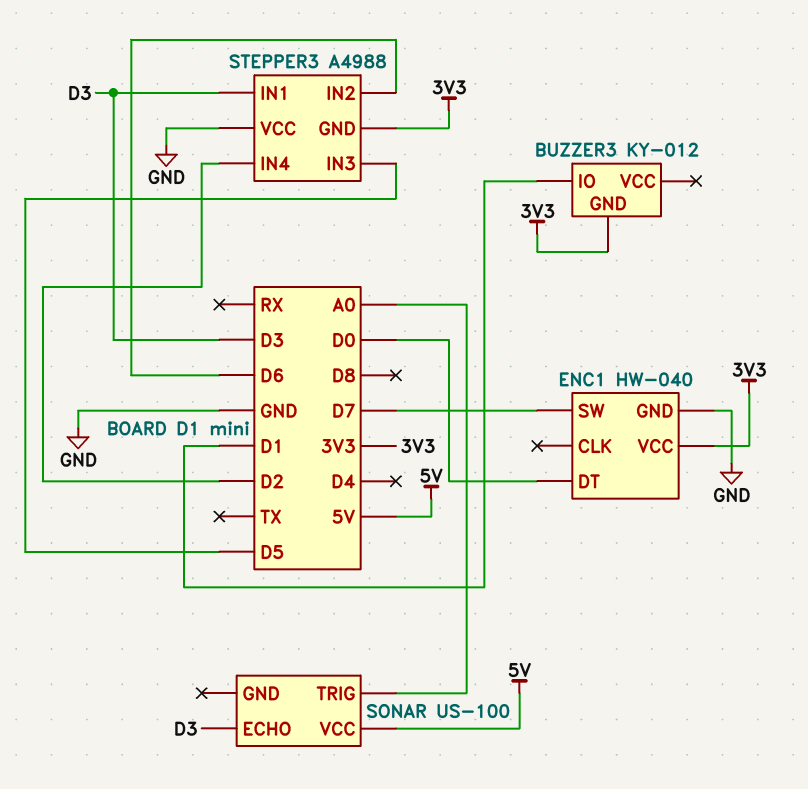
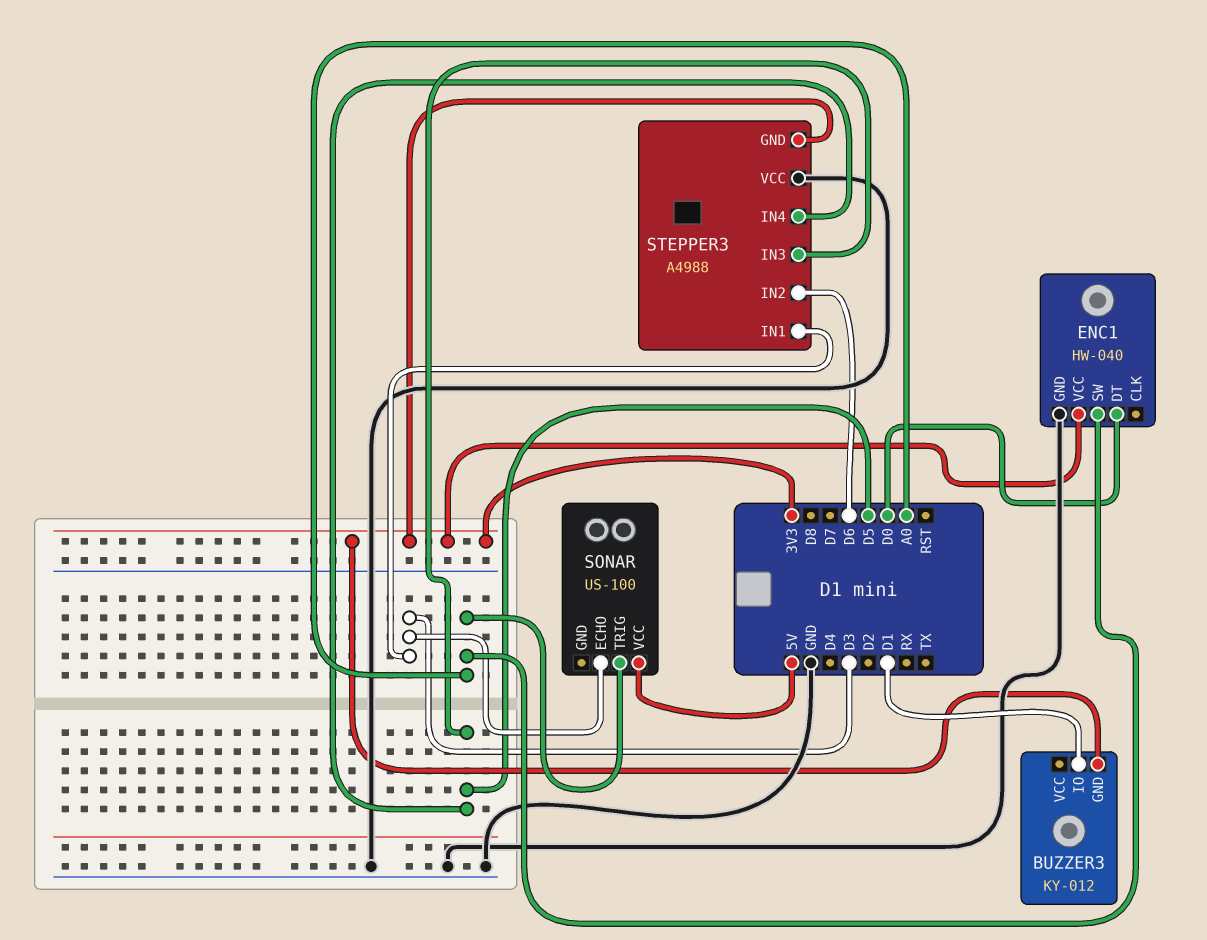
ENC1 pin SW: D7 -> A0
STEPPER3 pin IN4: D2 -> D5

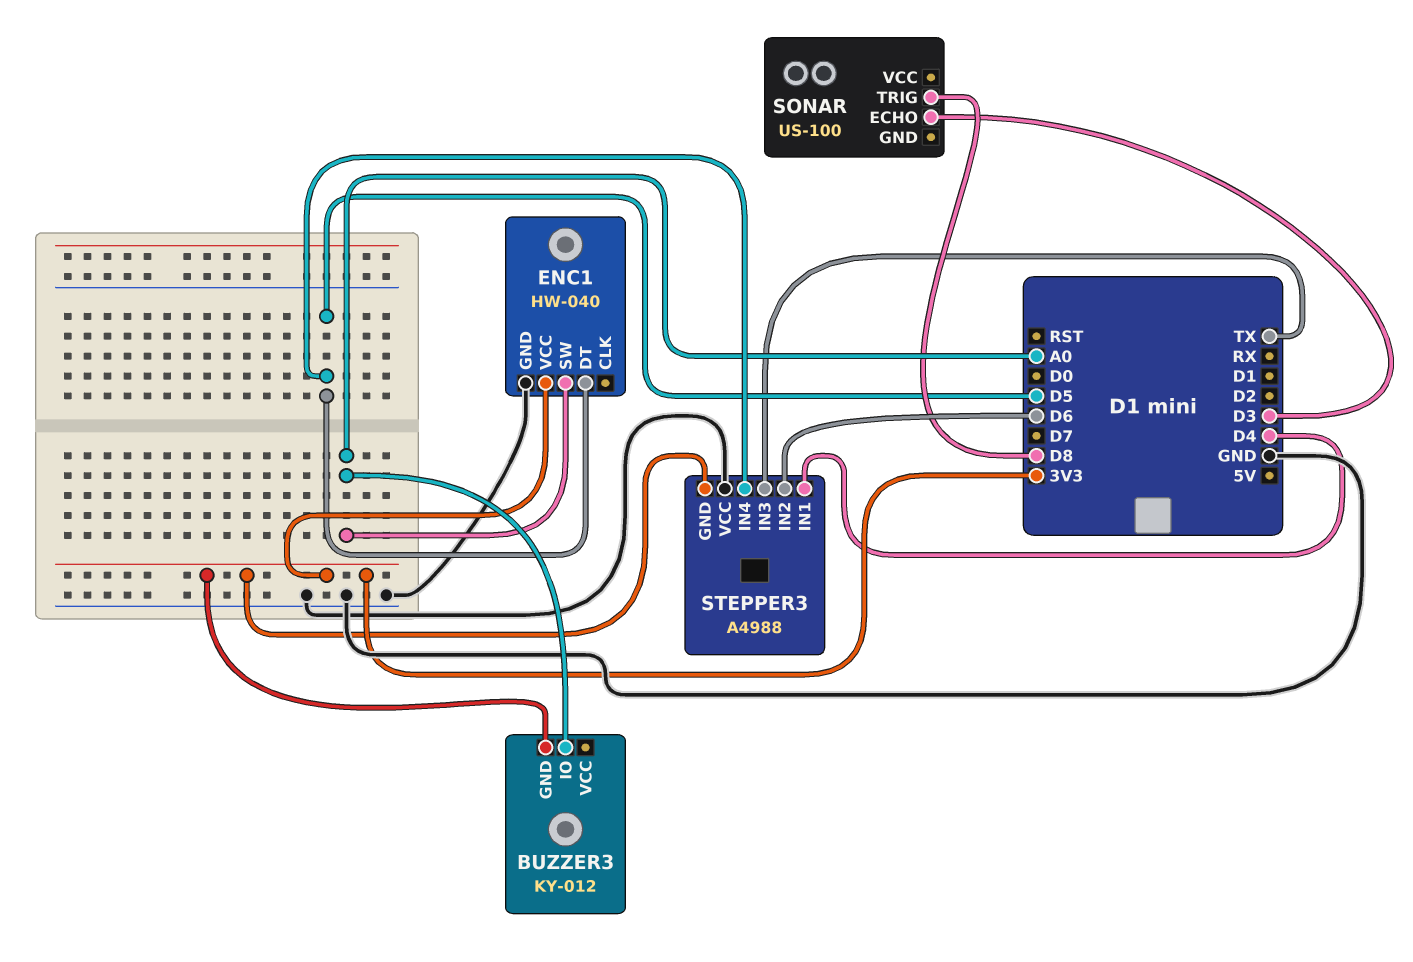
BUZZER3 pin IO: D1 -> A0
ENC1 pin DT: D0 -> D5
SONAR pin TRIG: A0 -> D8
SONAR pin VCC: 5V -> none
STEPPER3 pin IN1: D3 -> D4
STEPPER3 pin IN3: D5 -> TX

